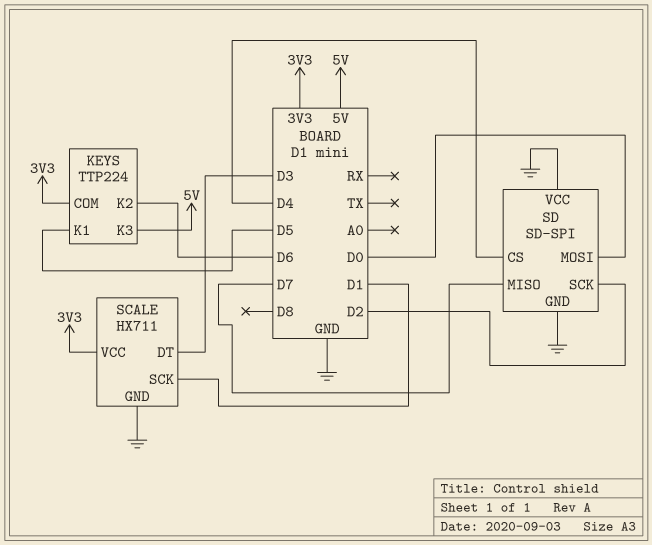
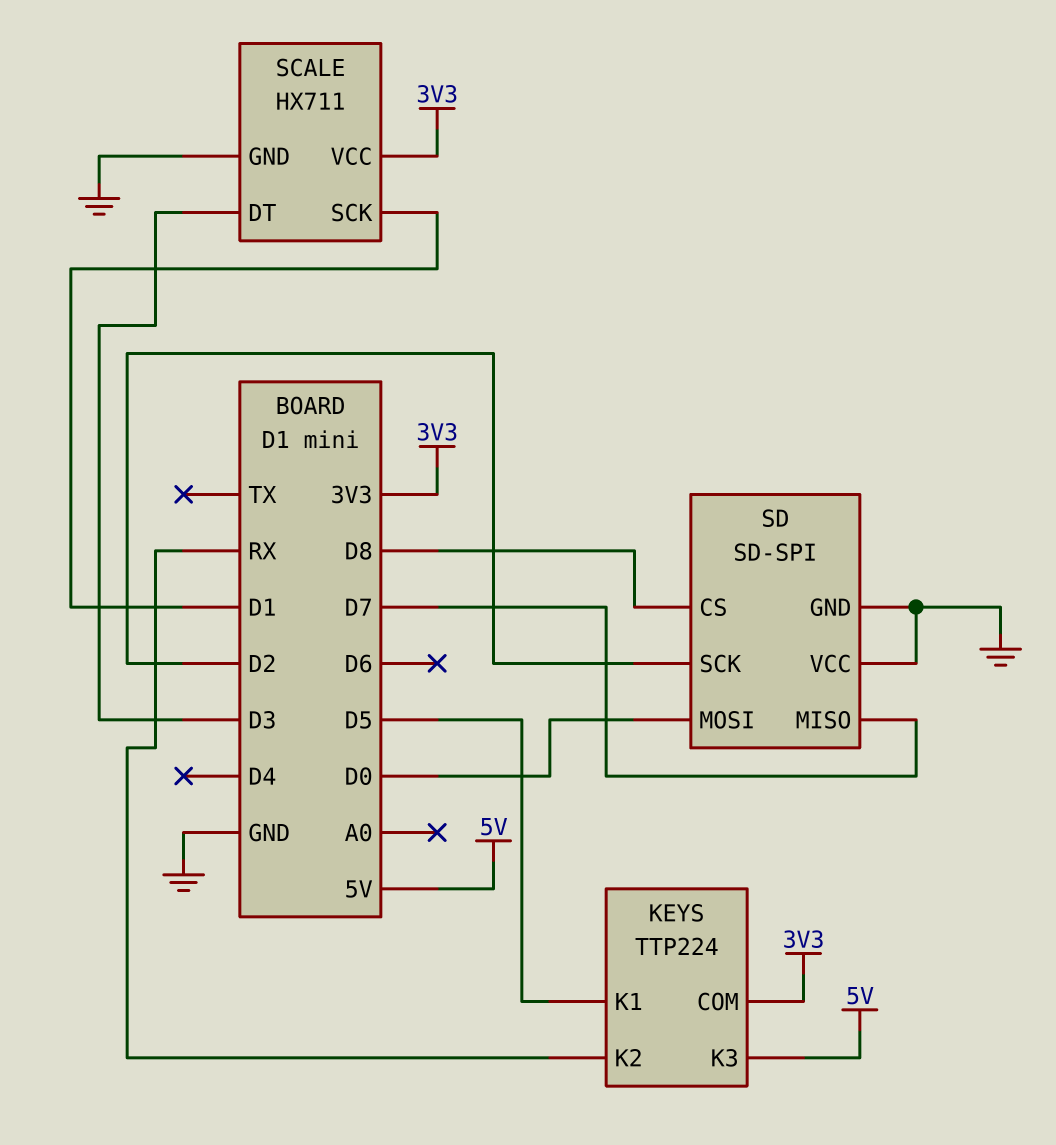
KEYS pin K2: D6 -> RX
SD pin CS: D4 -> D8

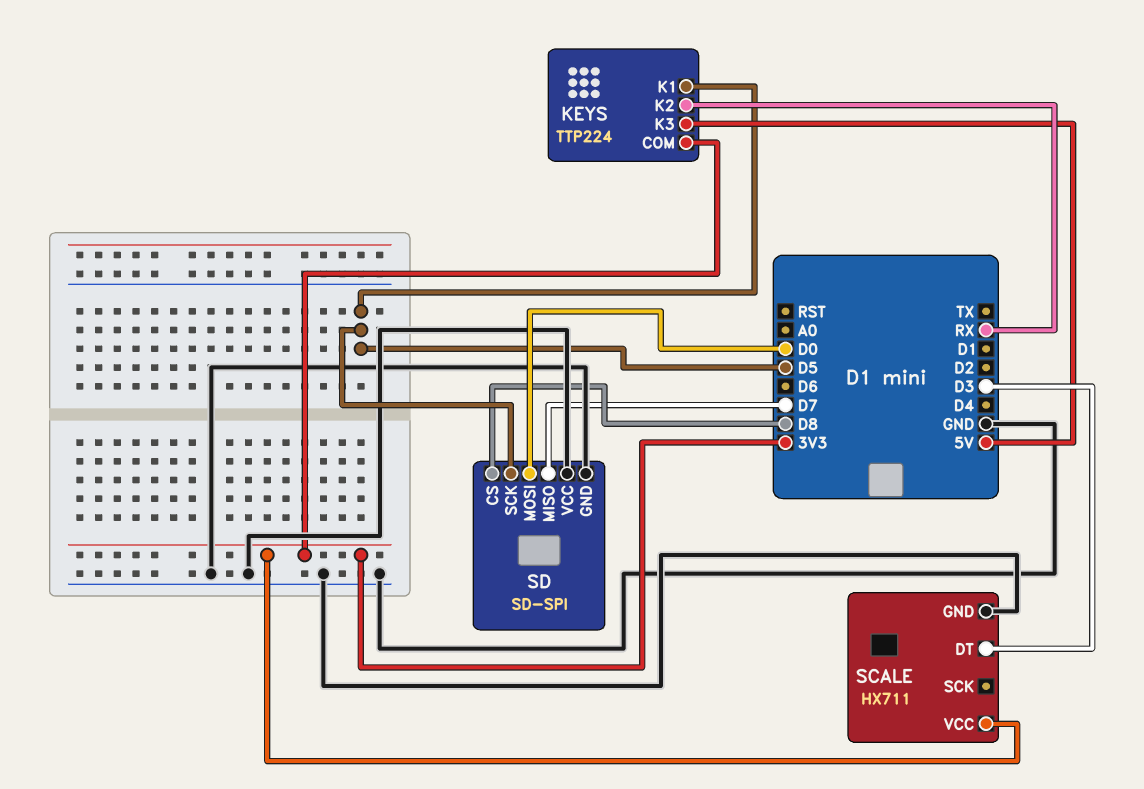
SCALE pin SCK: D1 -> none
SD pin SCK: D2 -> D5

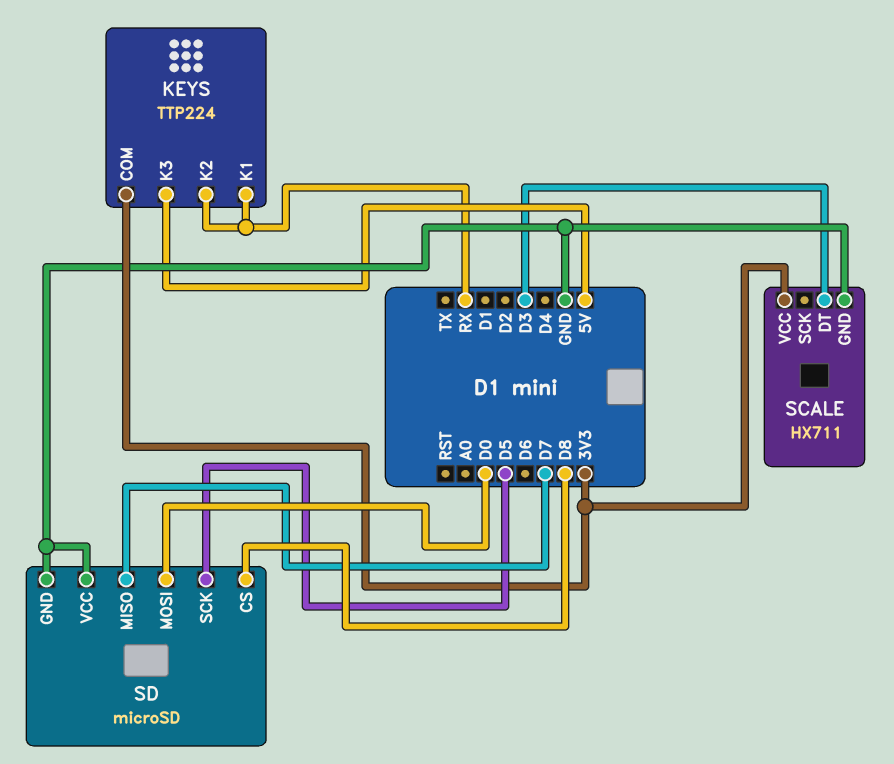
KEYS pin K1: D5 -> RX
SD: SD-SPI -> microSD

